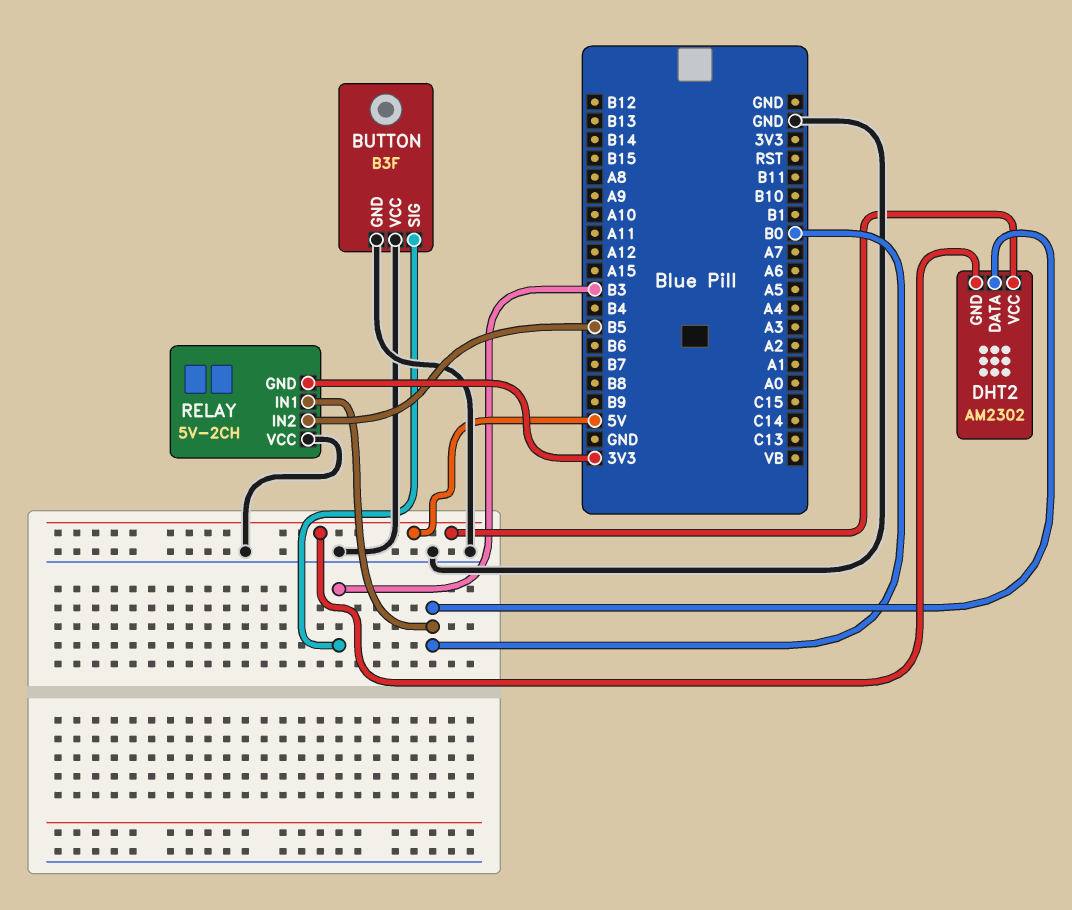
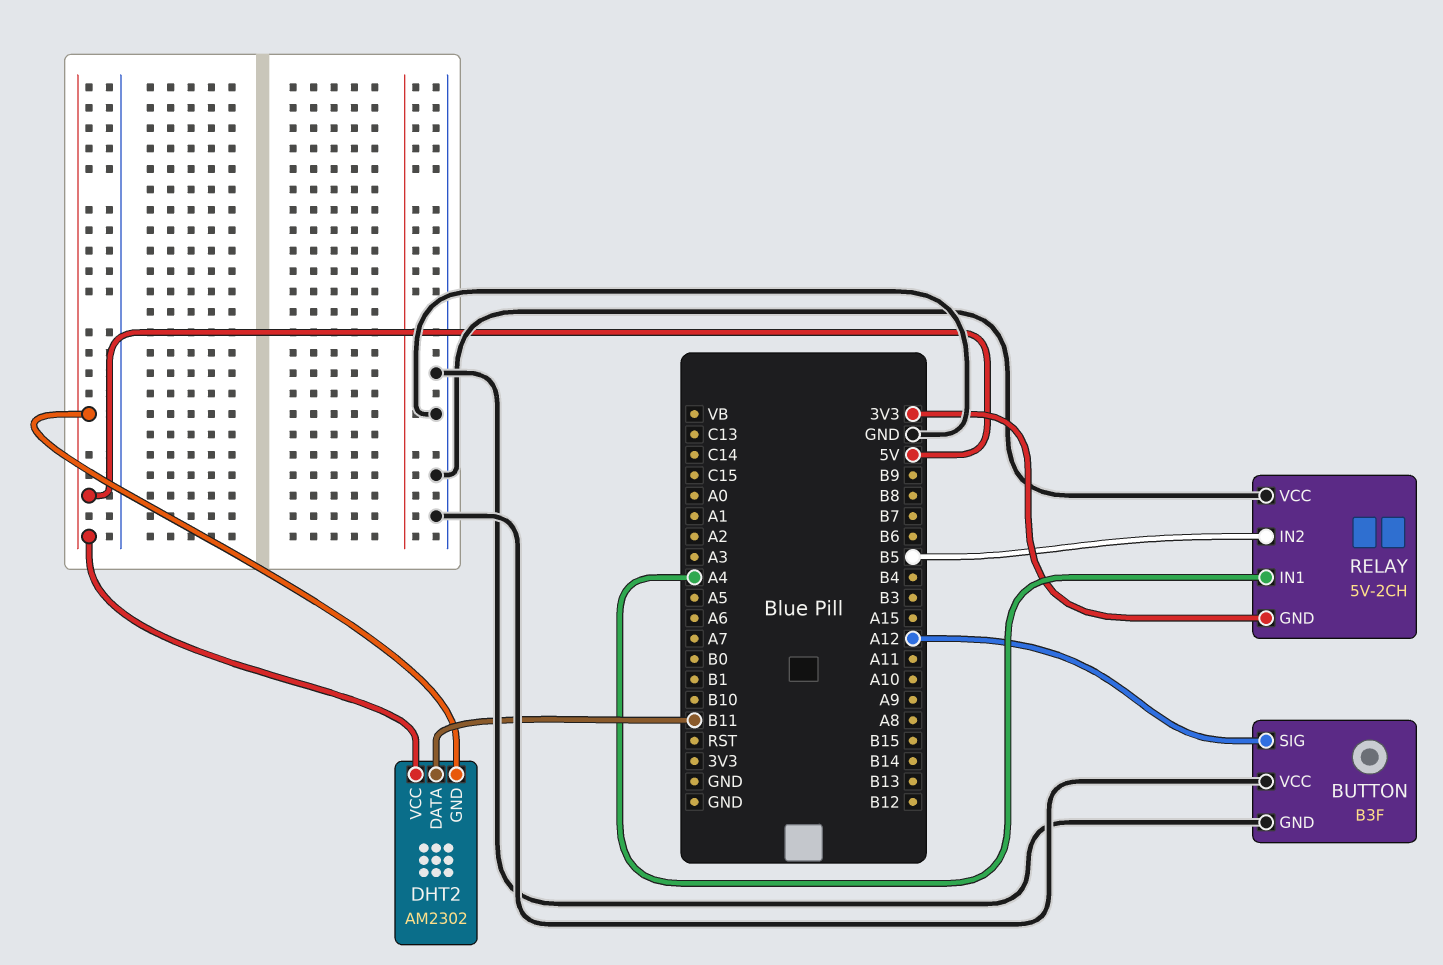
BUTTON pin SIG: B3 -> A12
DHT2 pin DATA: B0 -> B11
RELAY pin IN1: B0 -> A4

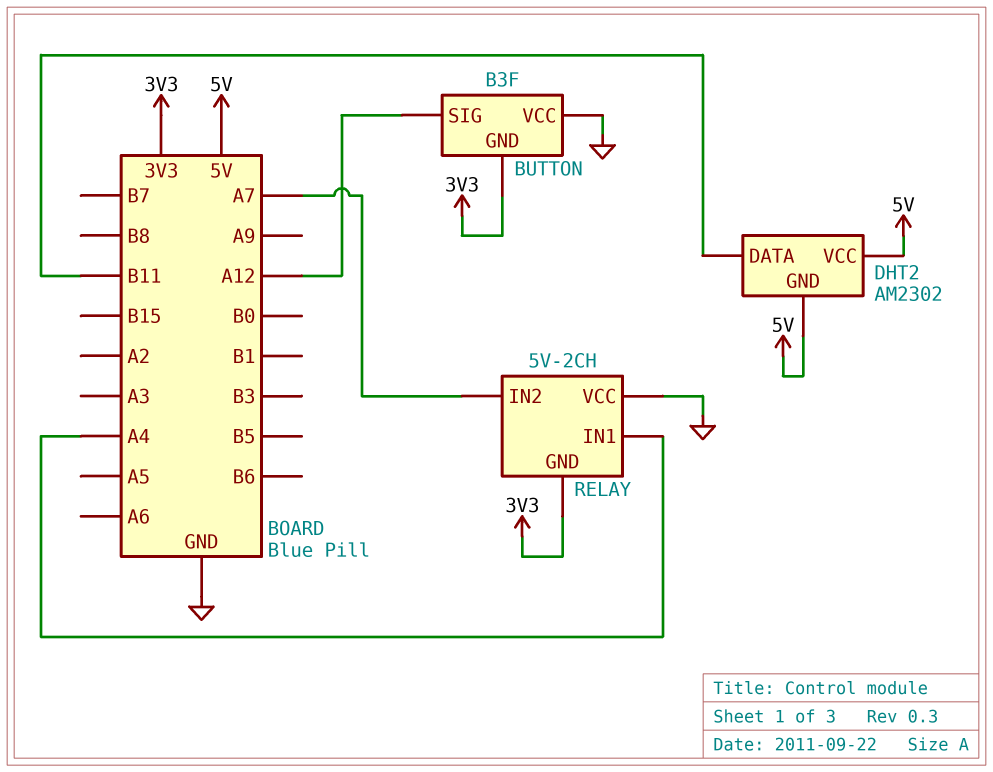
BUTTON pin GND: GND -> 3V3
RELAY pin IN2: B5 -> A7

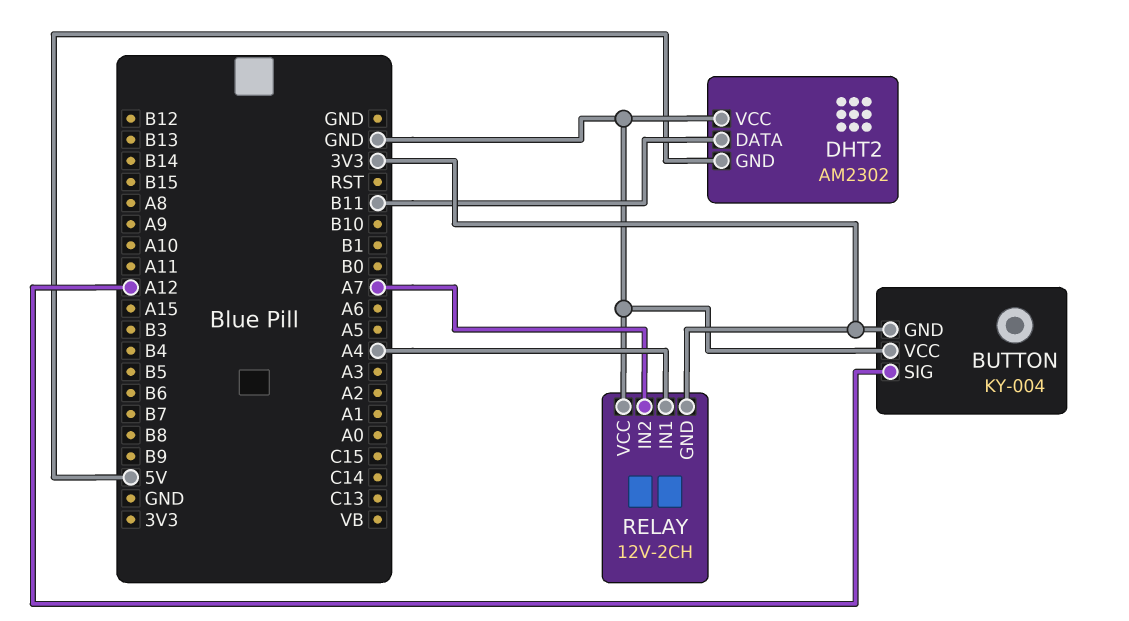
BUTTON: B3F -> KY-004
DHT2 pin VCC: 5V -> GND
RELAY: 5V-2CH -> 12V-2CH

